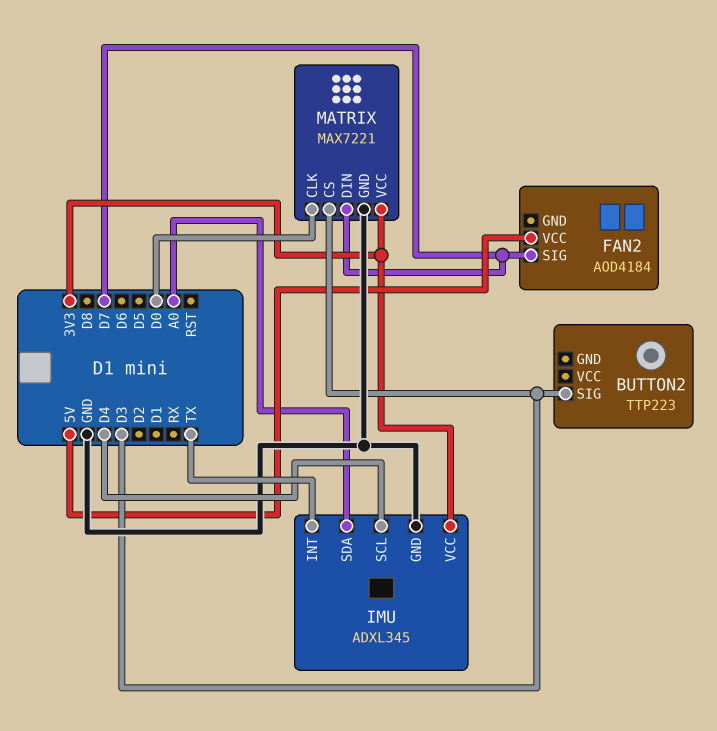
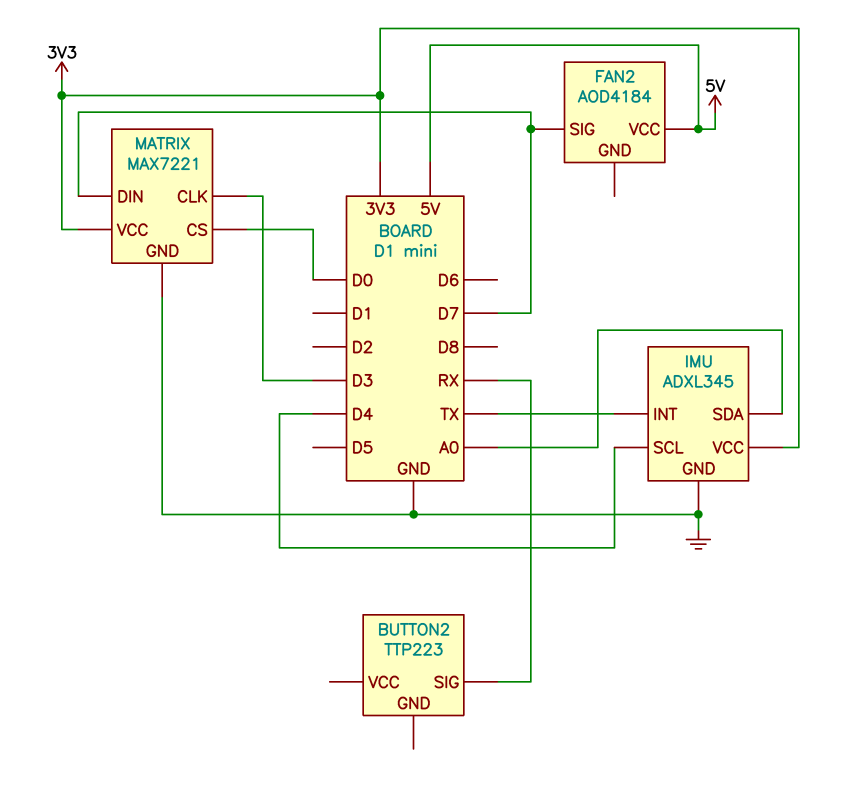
BUTTON2 pin SIG: D3 -> RX
MATRIX pin CLK: D0 -> D3
MATRIX pin CS: D3 -> D0

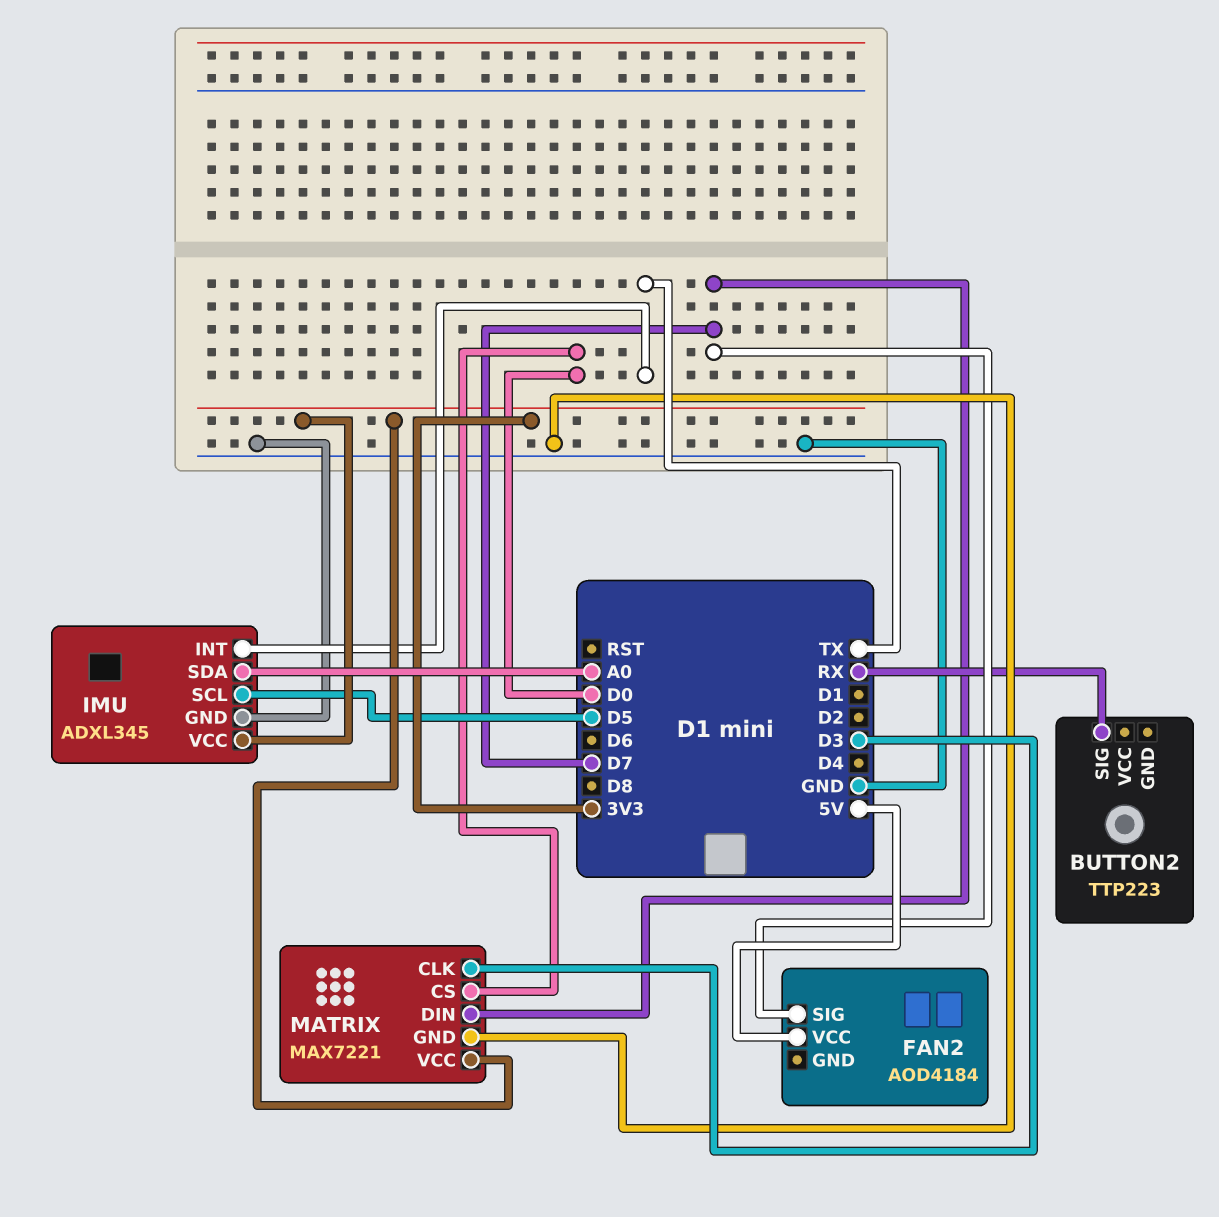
IMU pin SCL: D4 -> D5

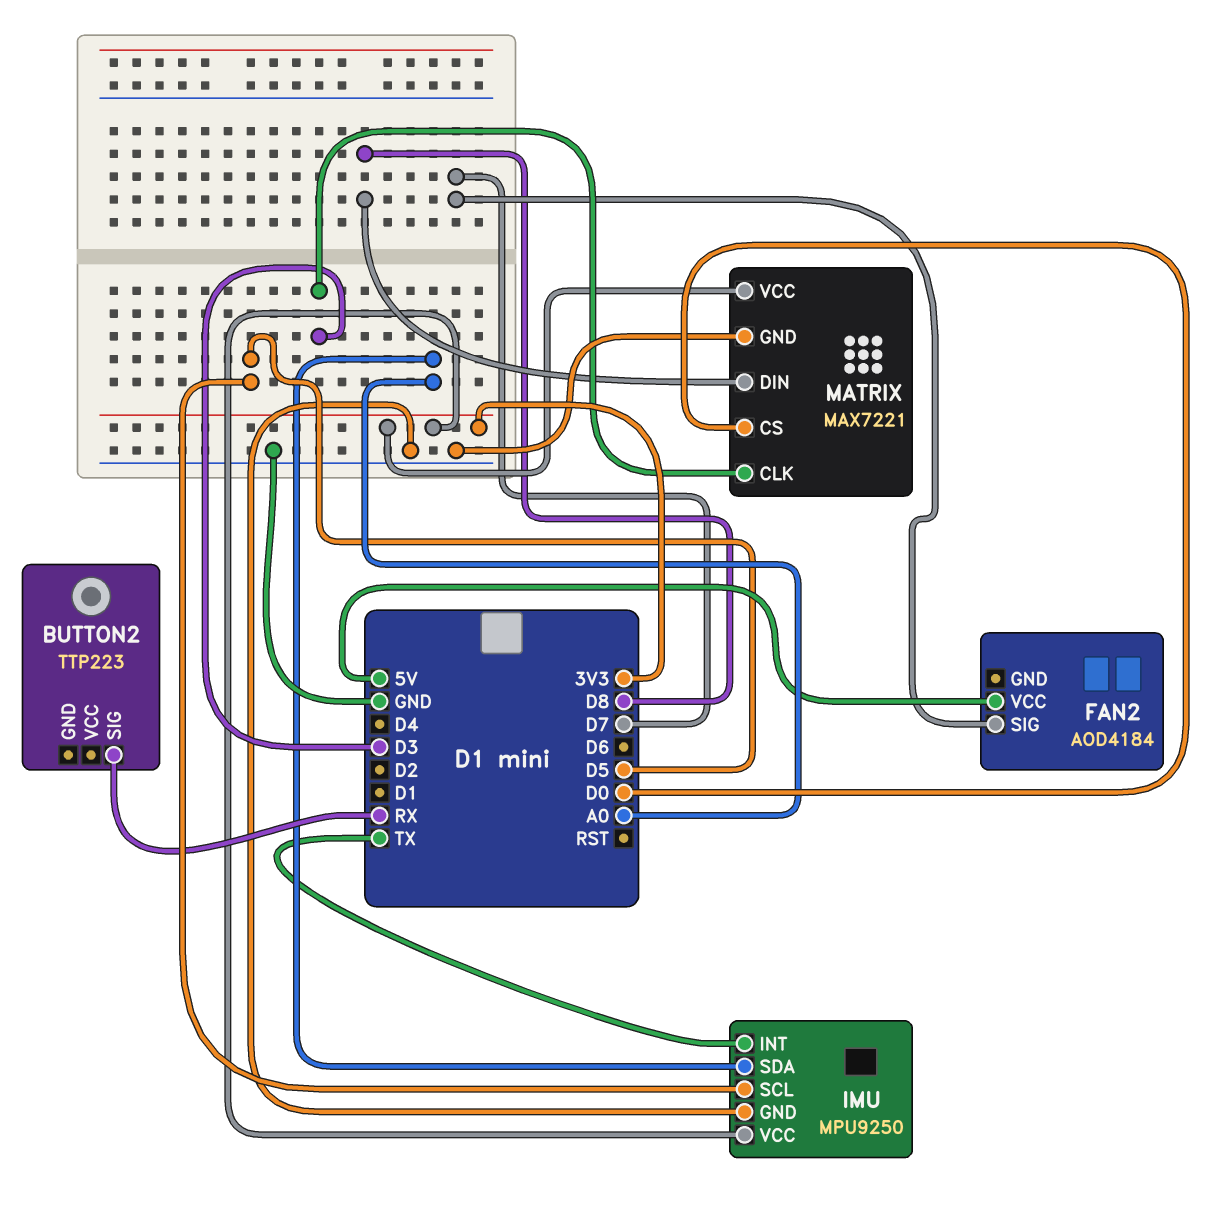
IMU: ADXL345 -> MPU9250
MATRIX pin DIN: D7 -> D8

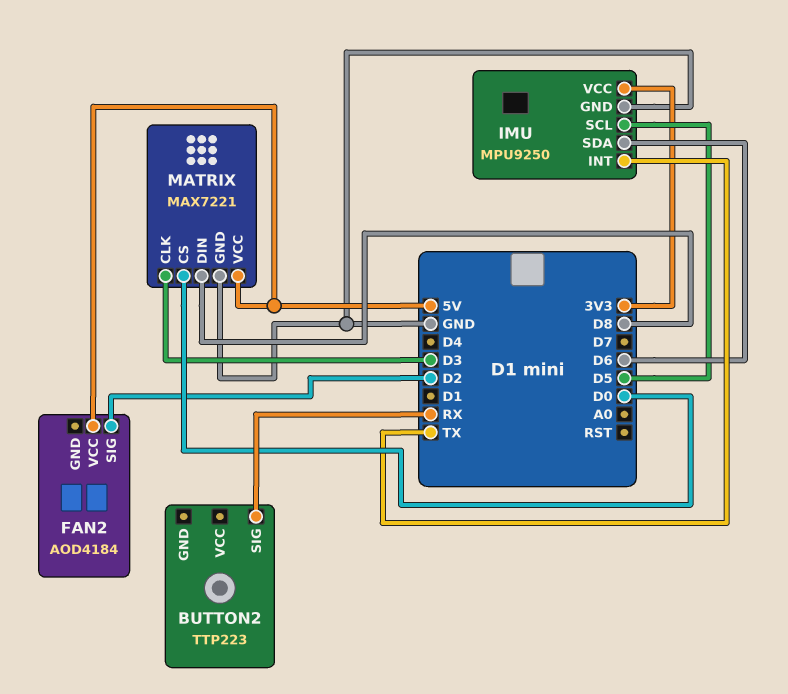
FAN2 pin SIG: D7 -> D2
IMU pin SDA: A0 -> D6
MATRIX pin VCC: 3V3 -> 5V

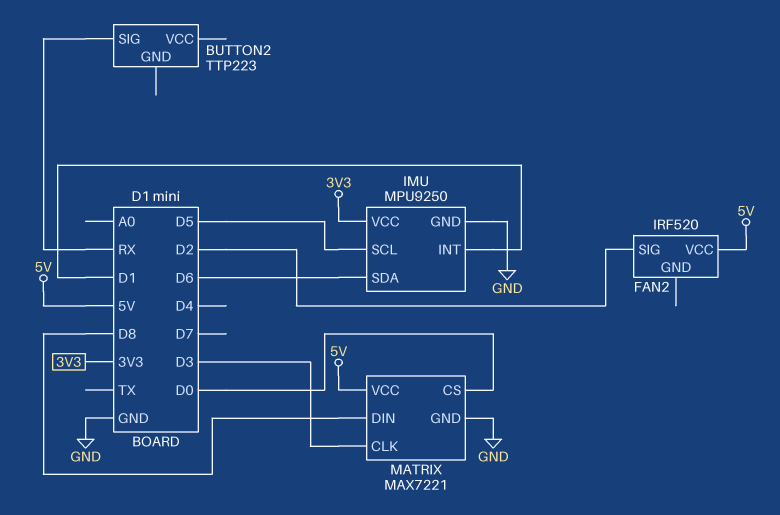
FAN2: AOD4184 -> IRF520
IMU pin INT: TX -> D1

